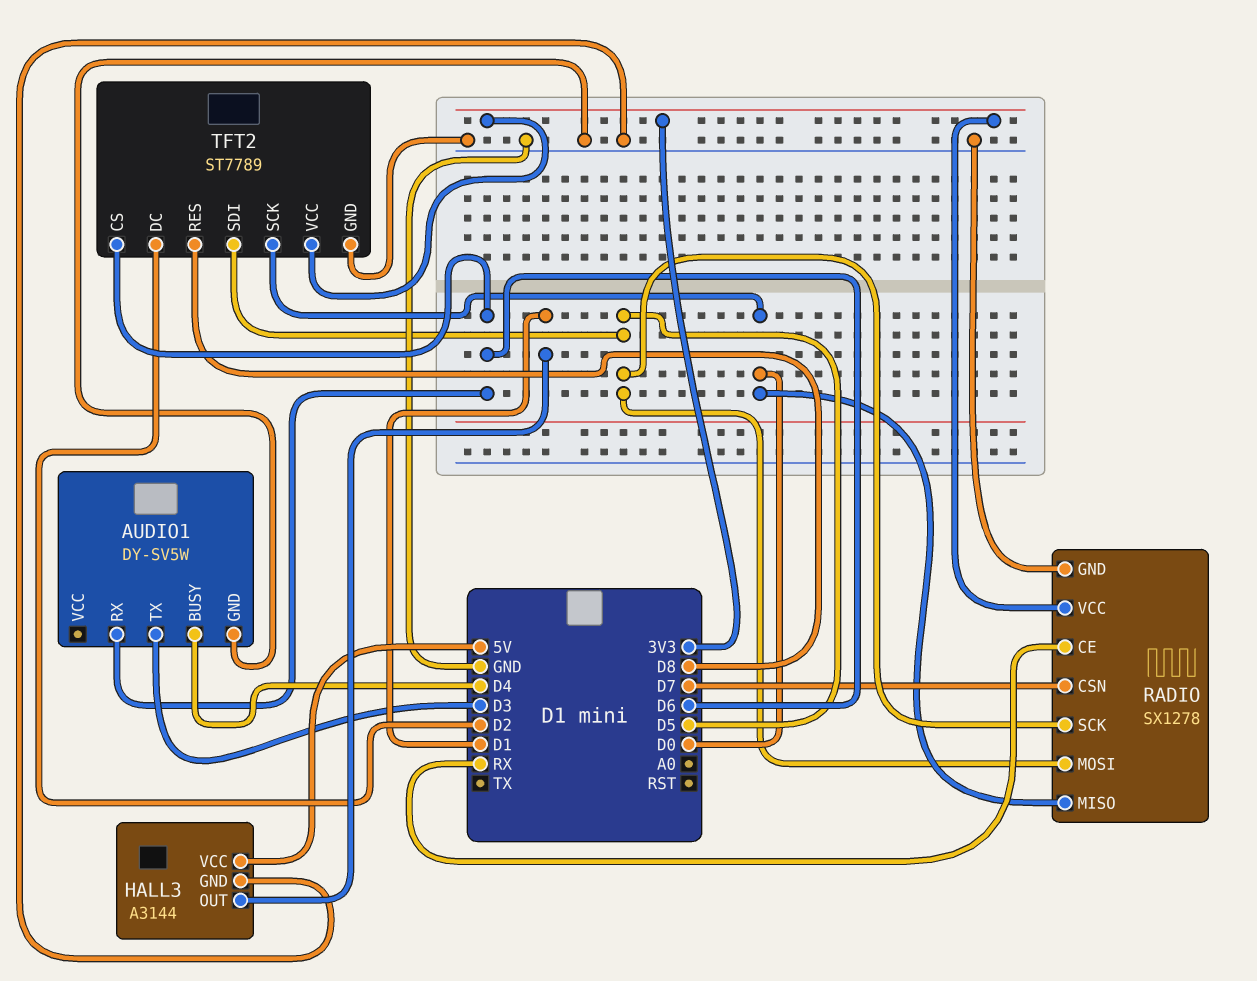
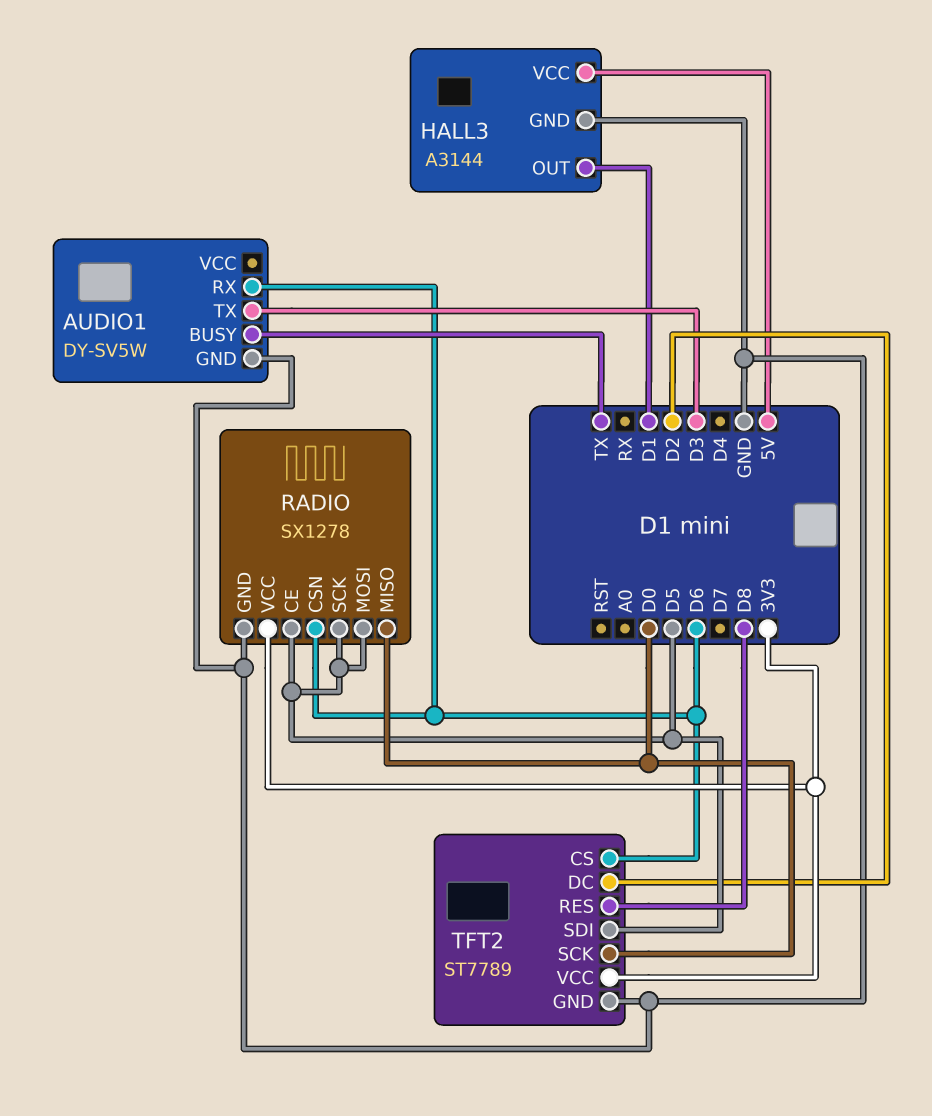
AUDIO1 pin BUSY: D4 -> TX
RADIO pin CE: RX -> D5
RADIO pin CSN: D7 -> D6

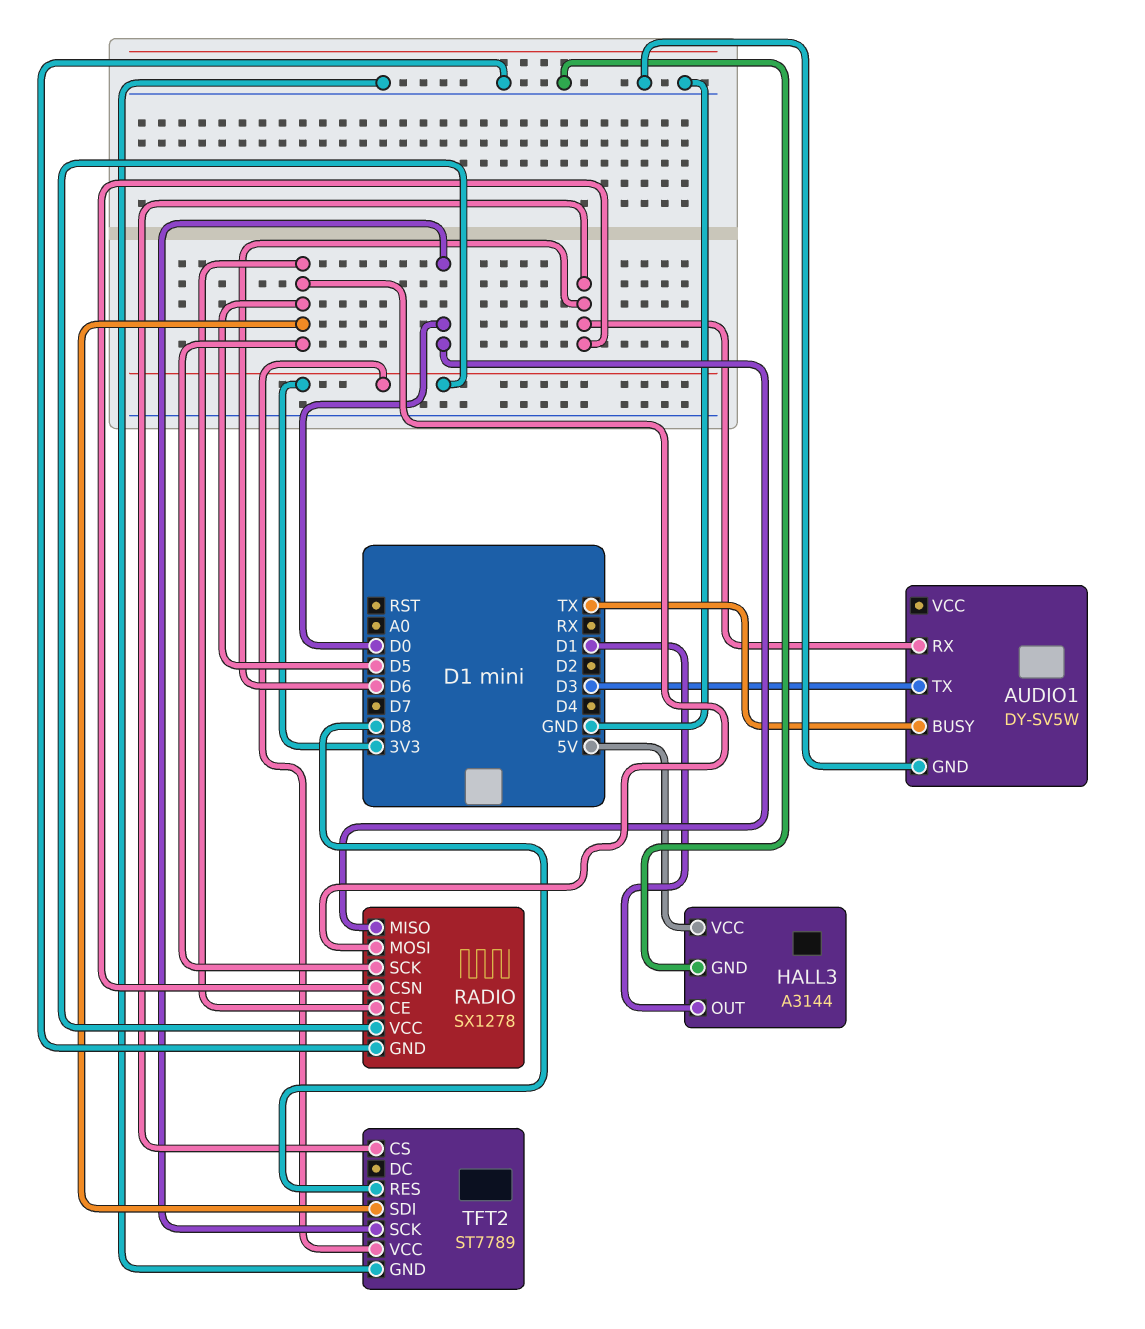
TFT2 pin DC: D2 -> none

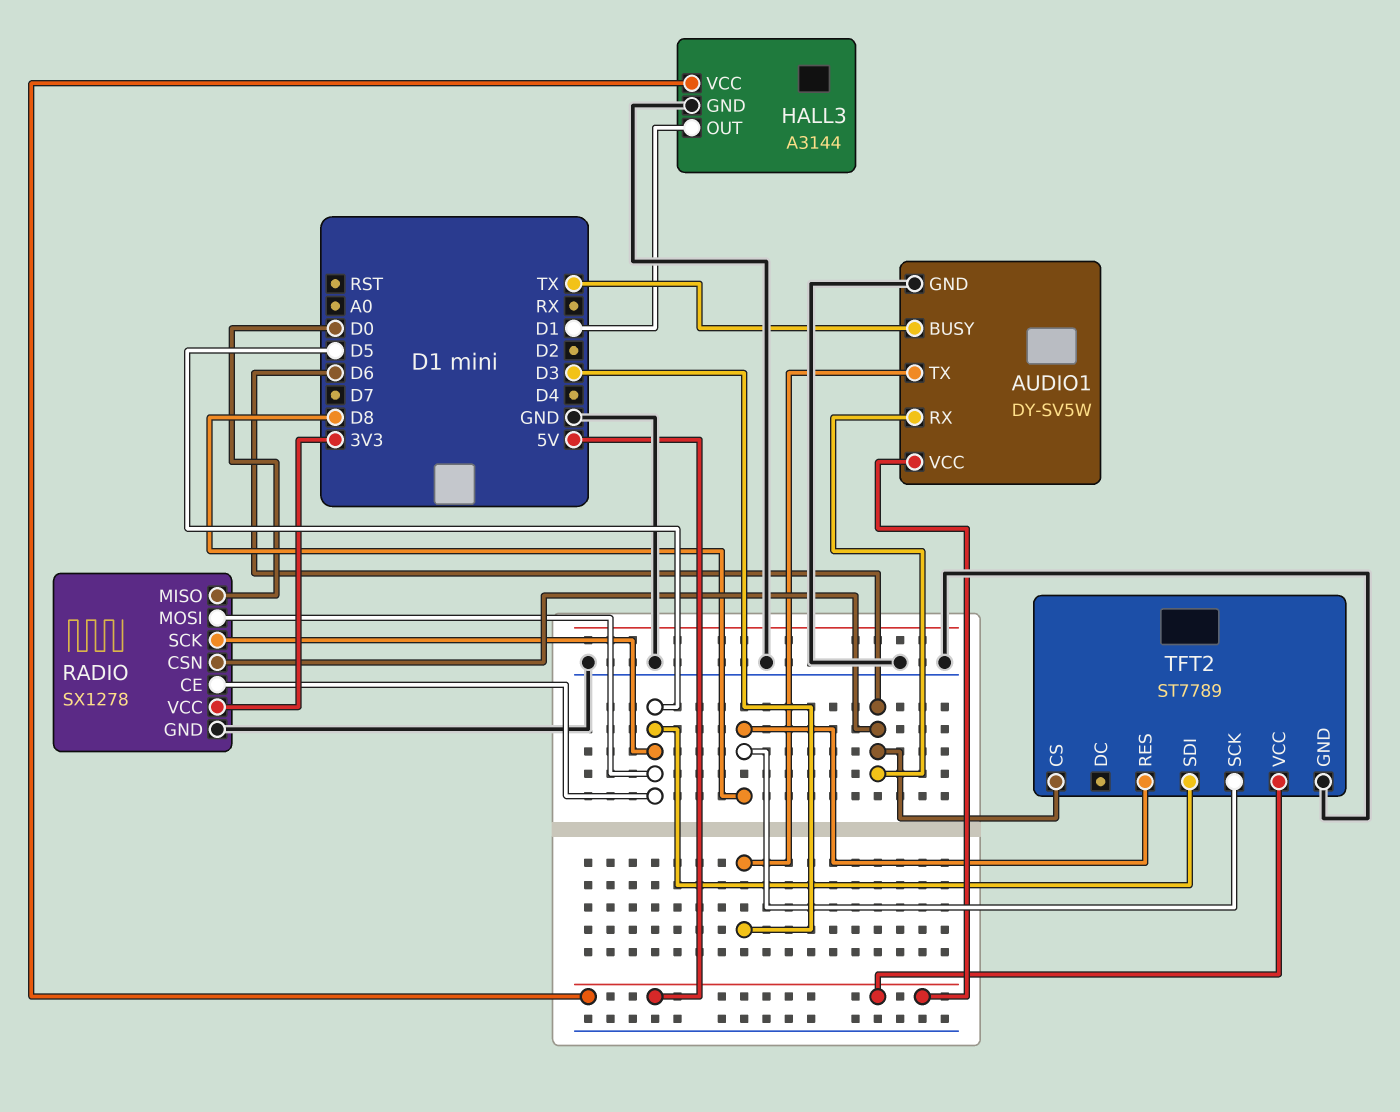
AUDIO1 pin VCC: none -> 5V
TFT2 pin SCK: D0 -> D8
TFT2 pin VCC: 3V3 -> 5V

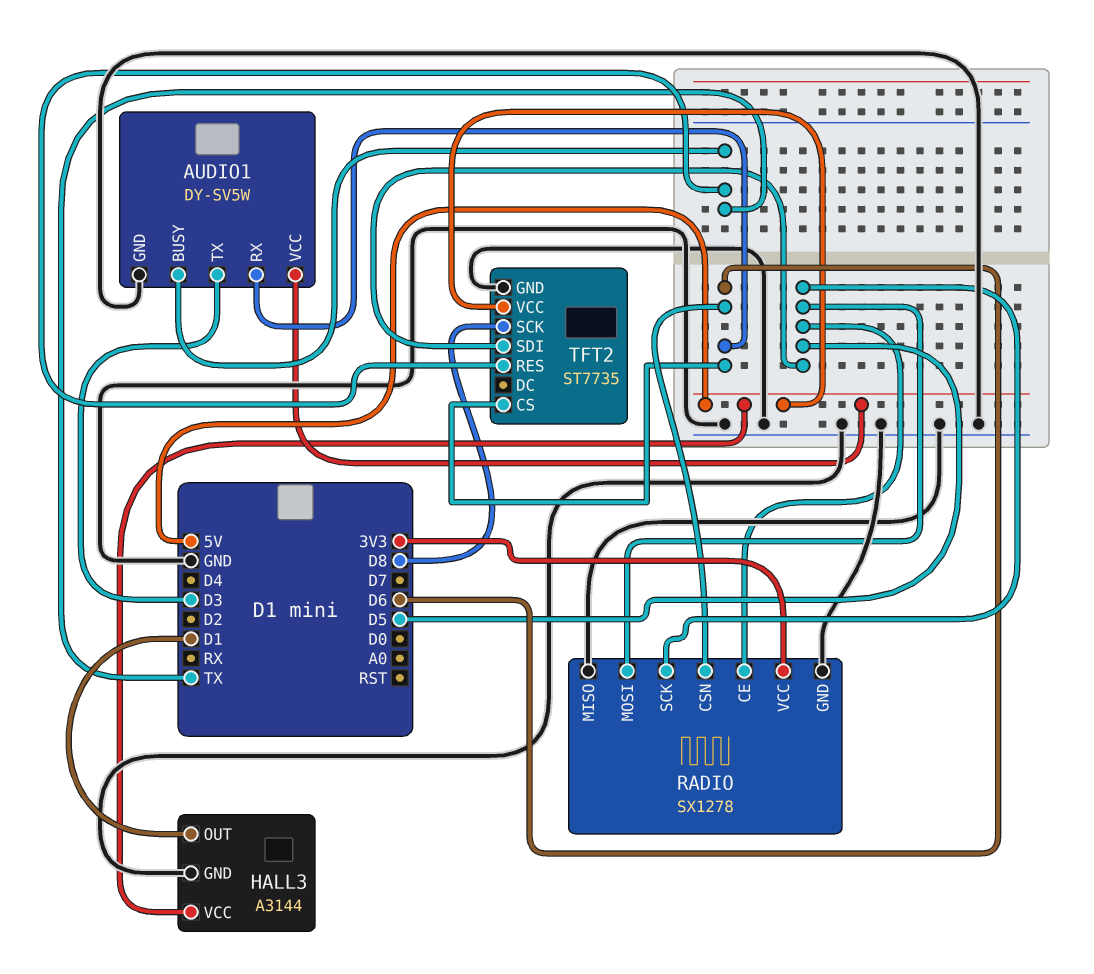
RADIO pin MISO: D0 -> GND
TFT2: ST7789 -> ST7735
TFT2 pin RES: D8 -> TX

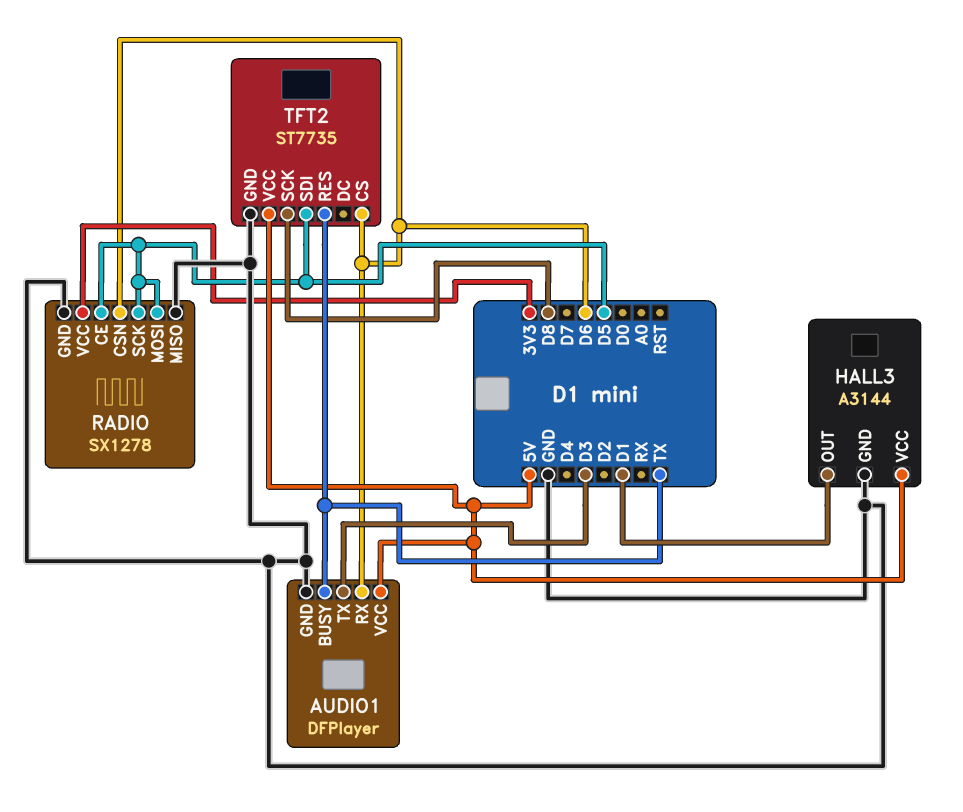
AUDIO1: DY-SV5W -> DFPlayer

